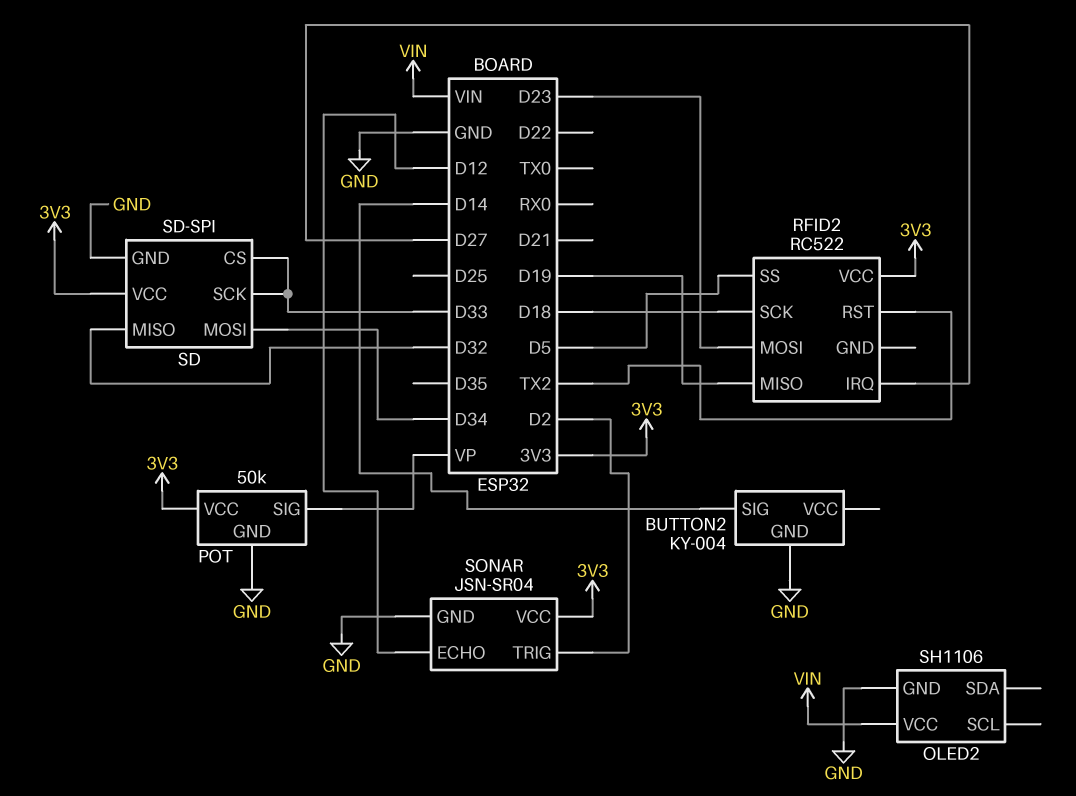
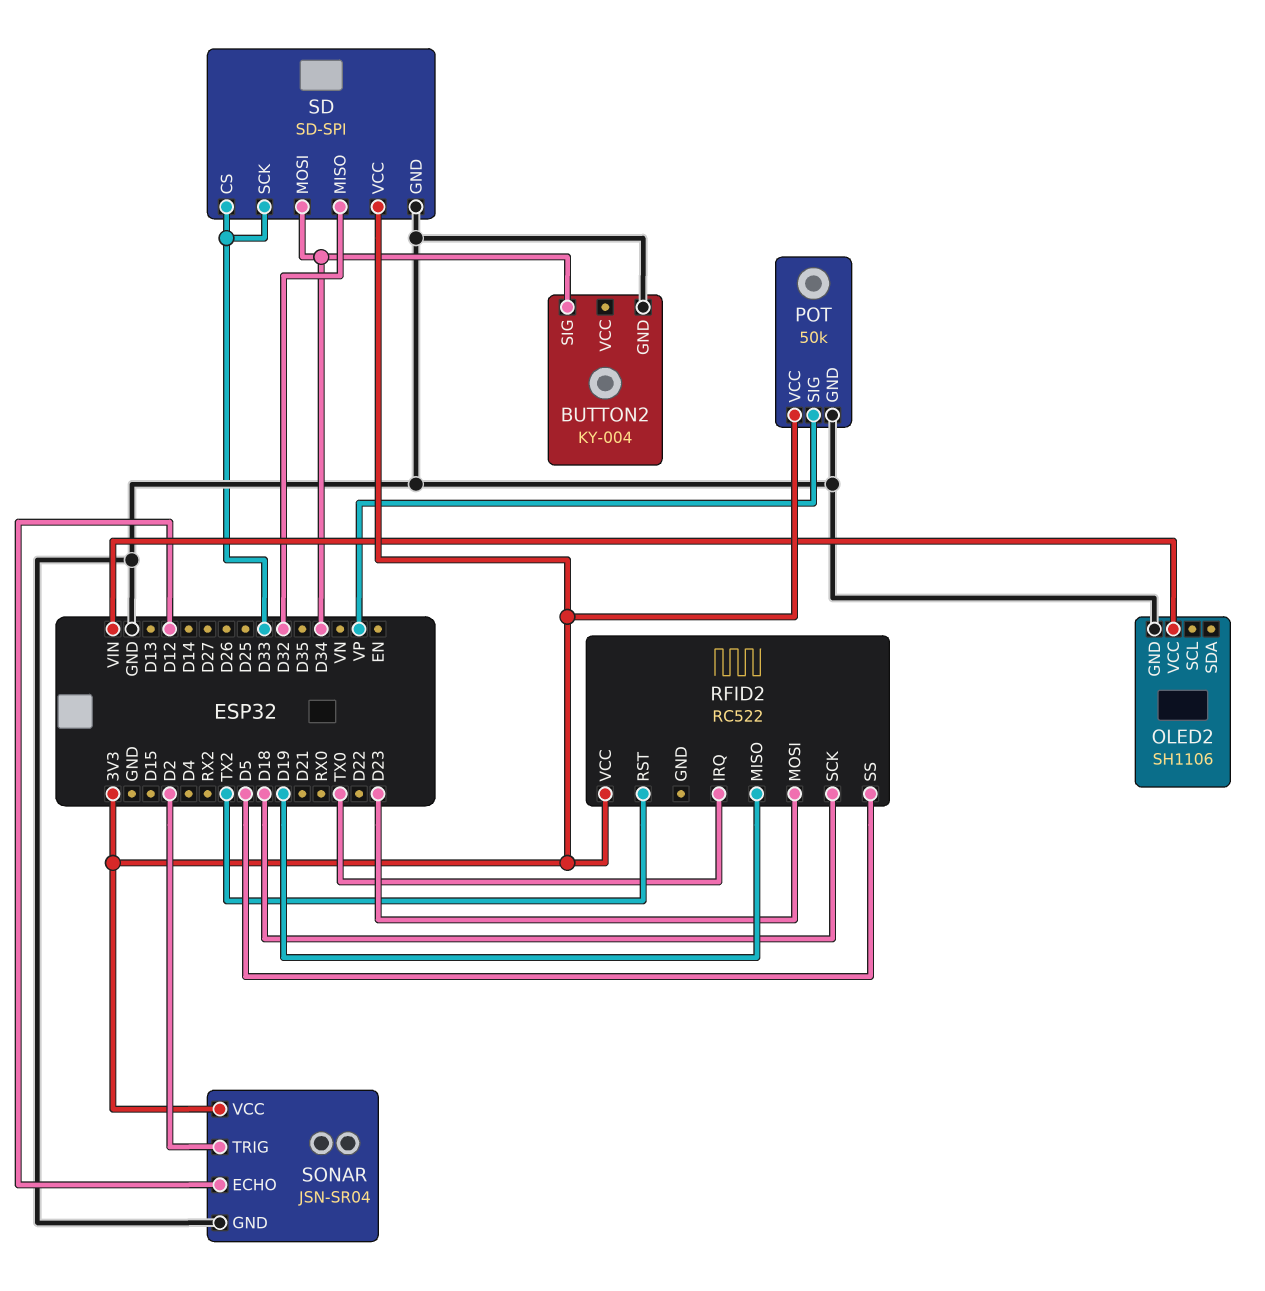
BUTTON2 pin SIG: D14 -> D34
RFID2 pin IRQ: D27 -> TX0

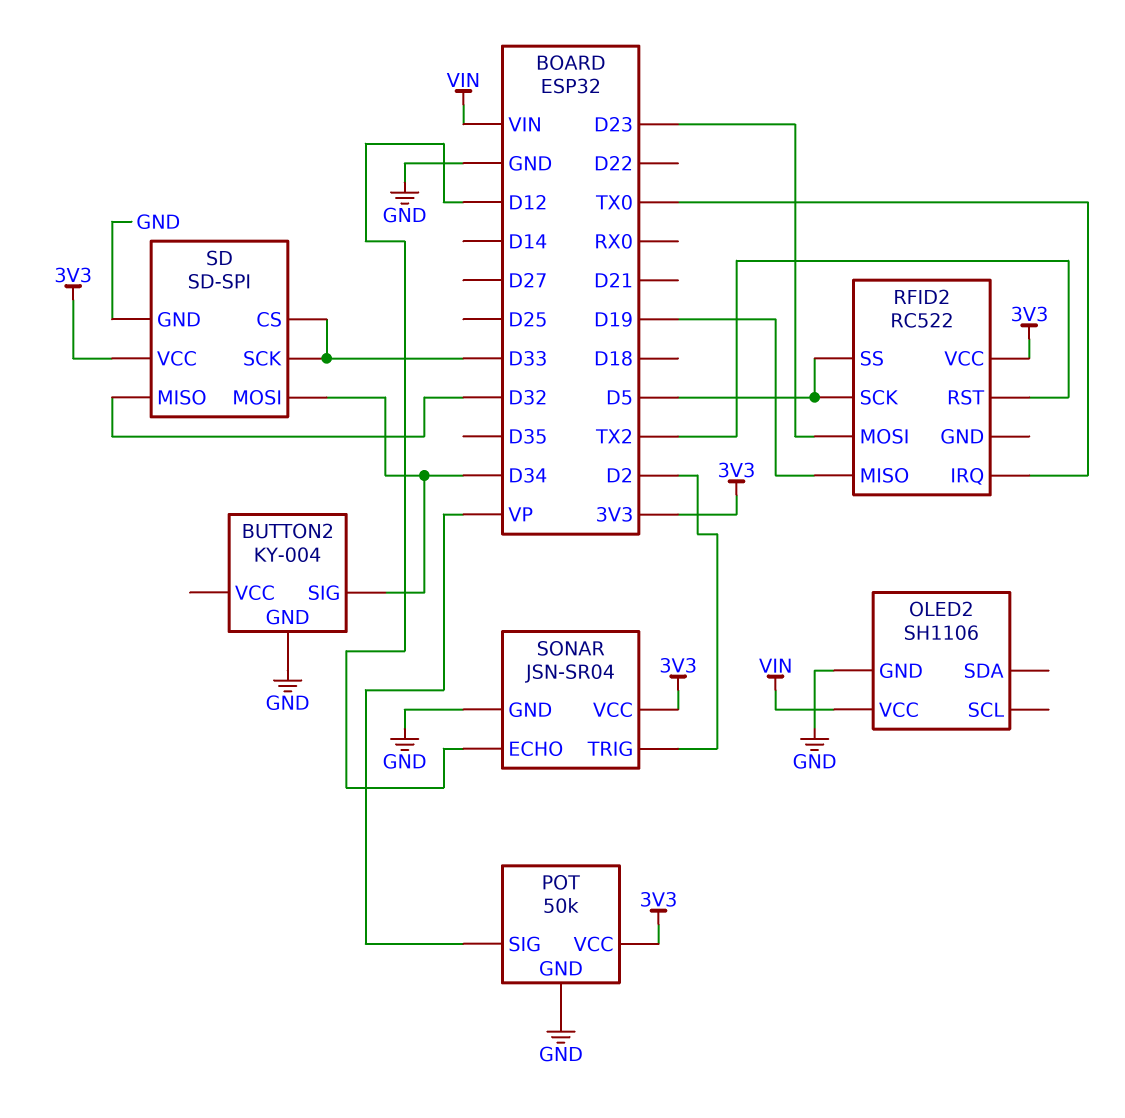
RFID2 pin SCK: D18 -> D5

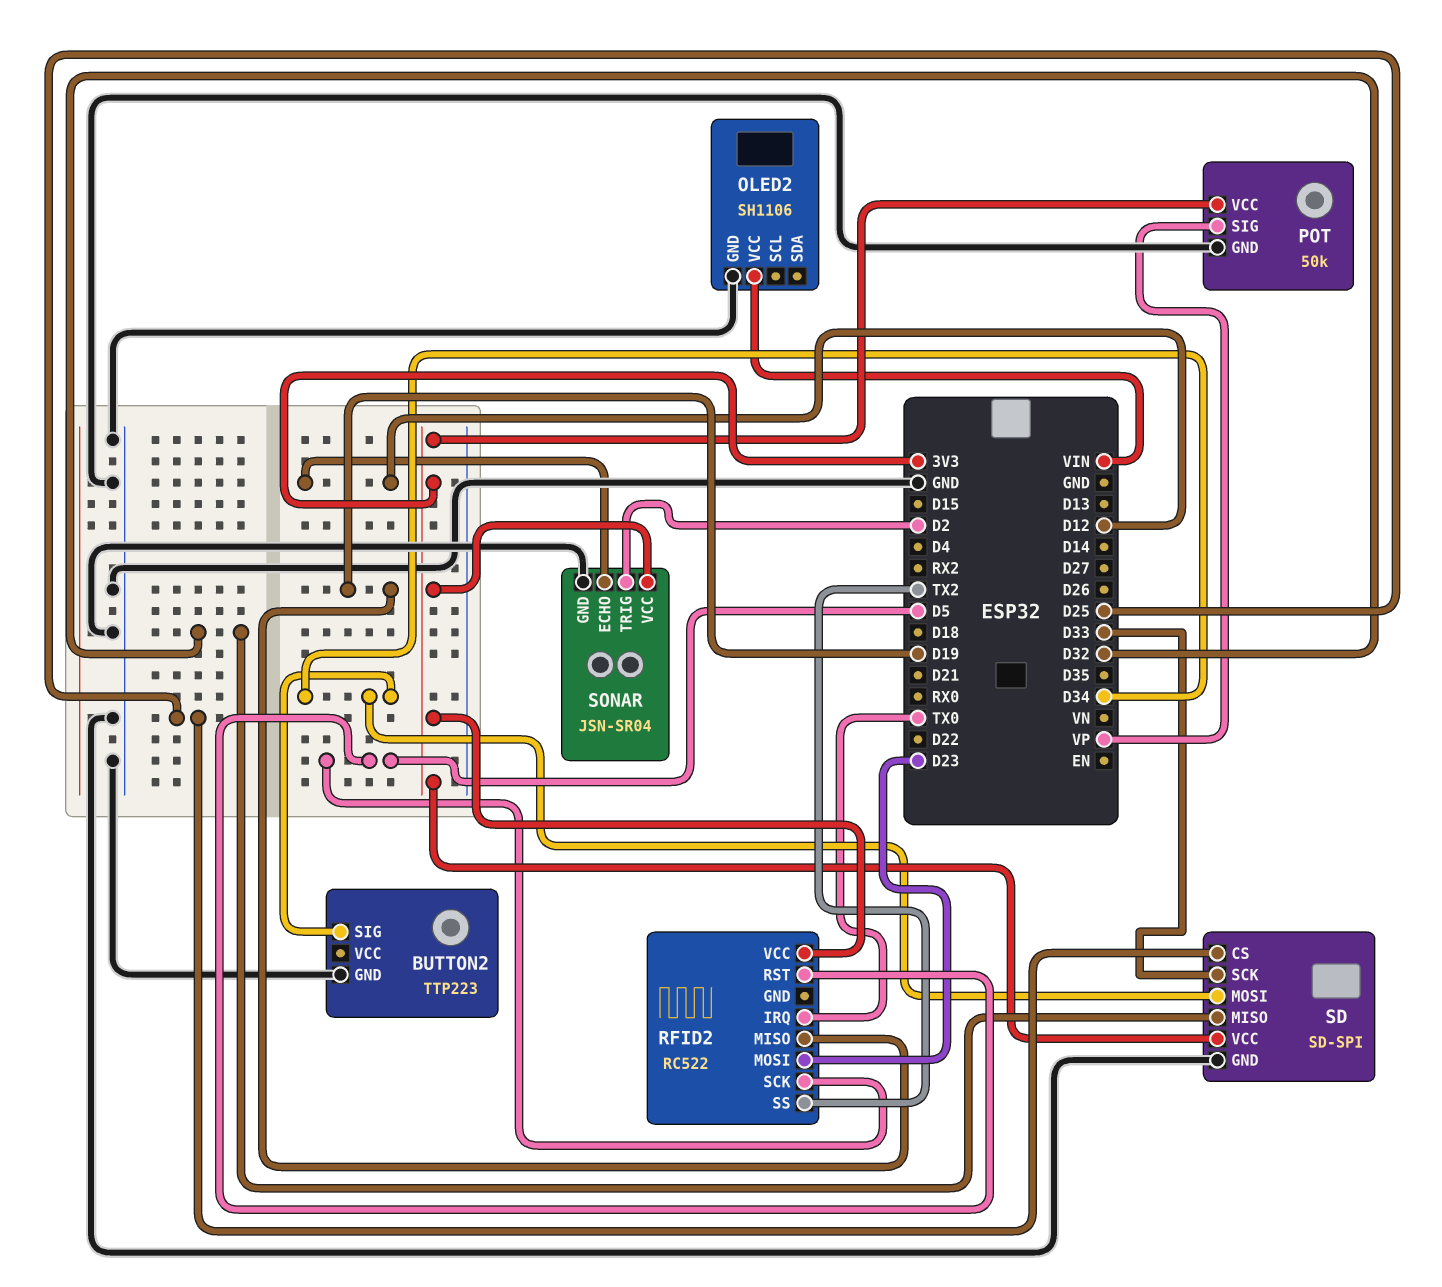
BUTTON2: KY-004 -> TTP223
RFID2 pin RST: TX2 -> D5
RFID2 pin SS: D5 -> TX2
SD pin CS: D33 -> D25

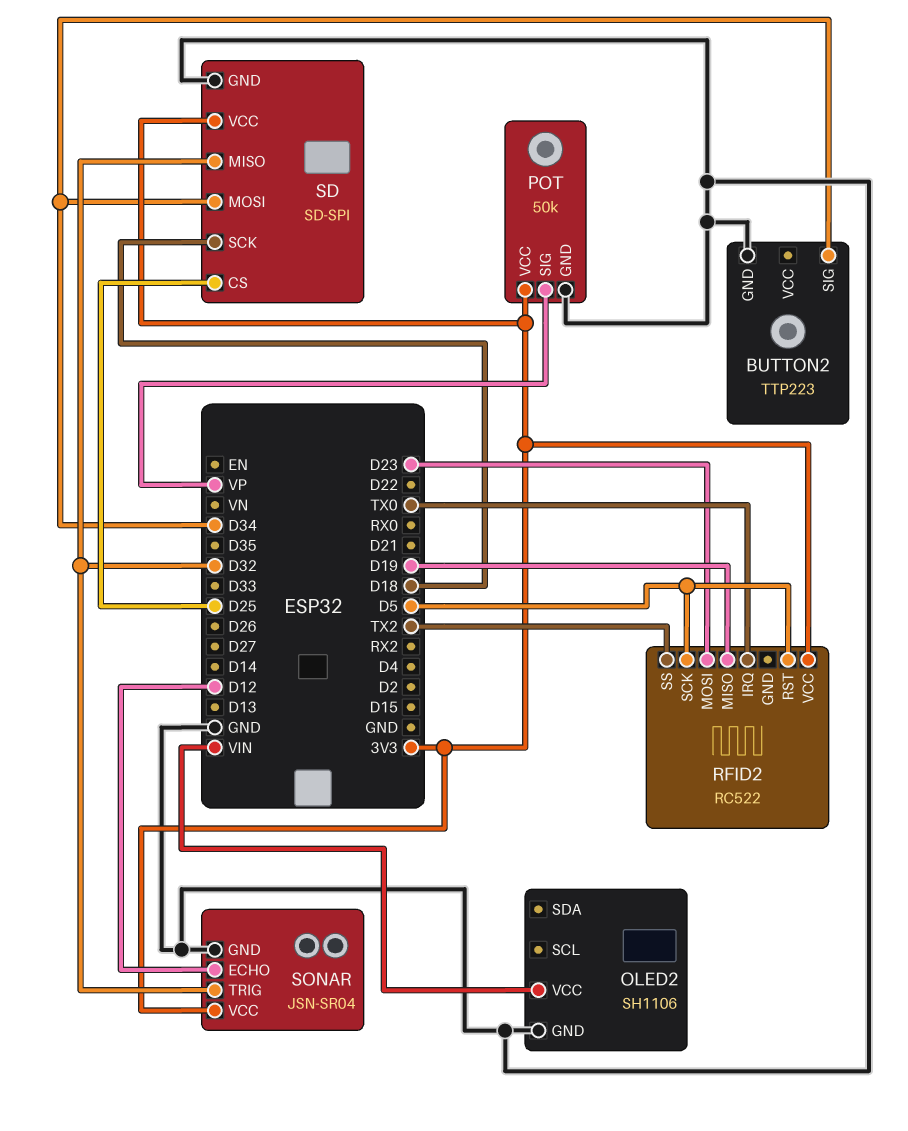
SD pin SCK: D33 -> D18
SONAR pin TRIG: D2 -> D32

